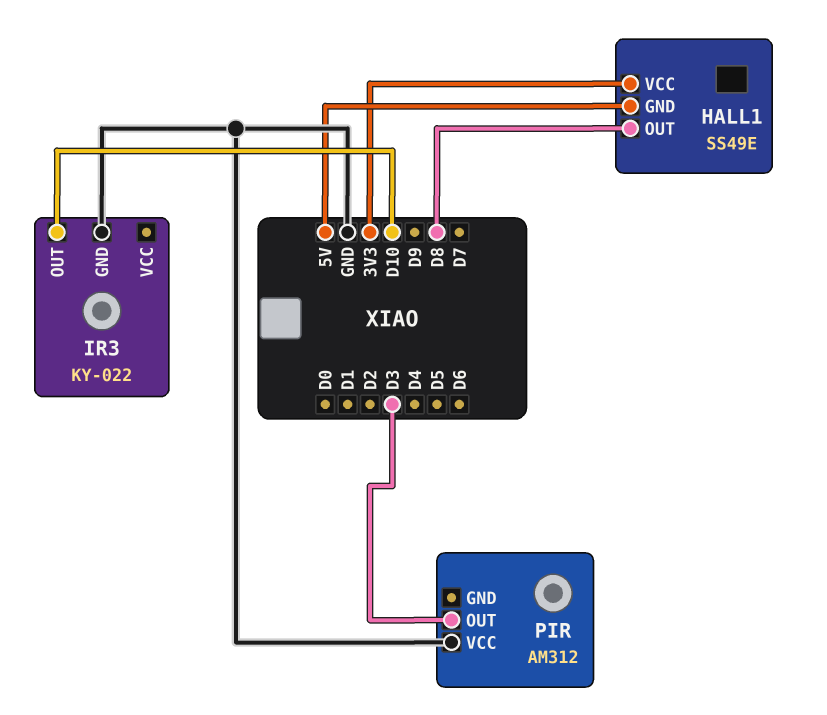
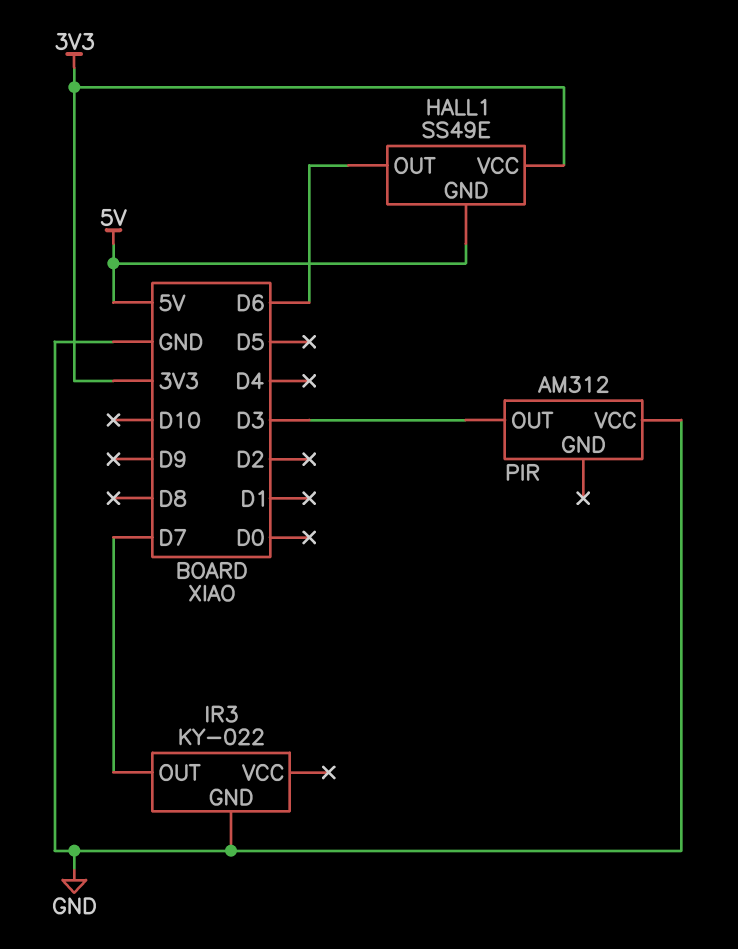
HALL1 pin OUT: D8 -> D6
IR3 pin OUT: D10 -> D7

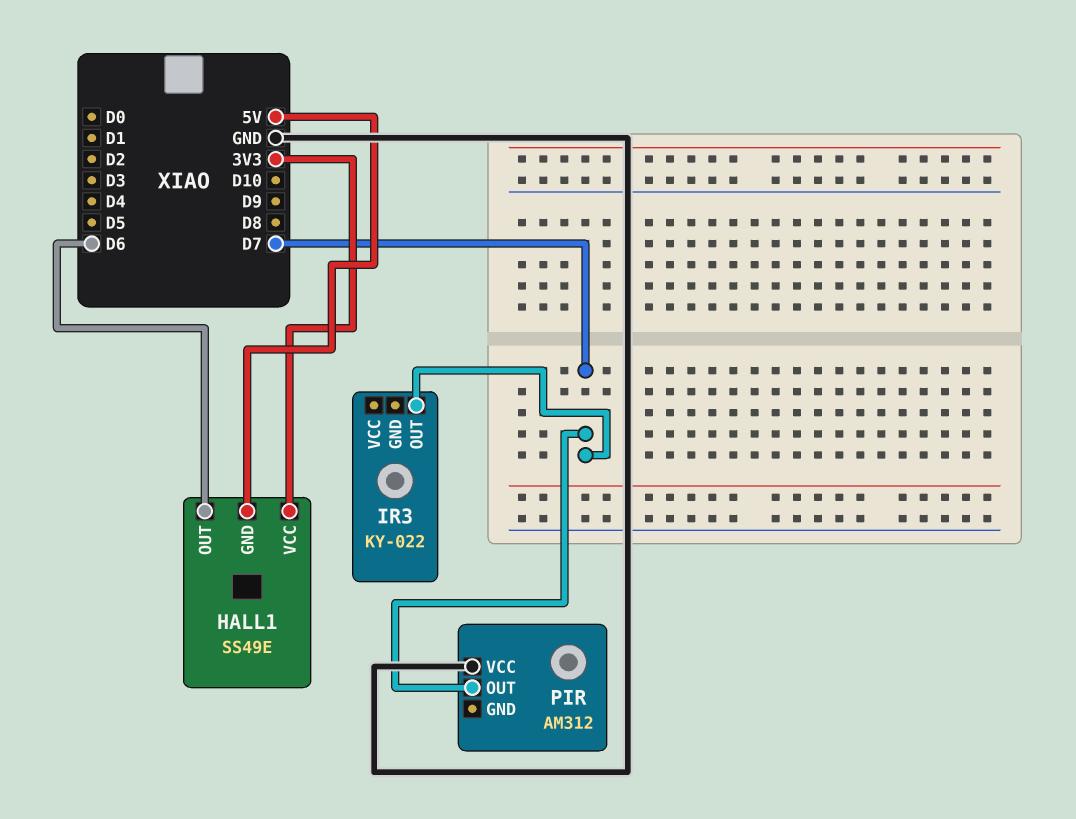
IR3 pin GND: GND -> none
PIR pin OUT: D3 -> D7

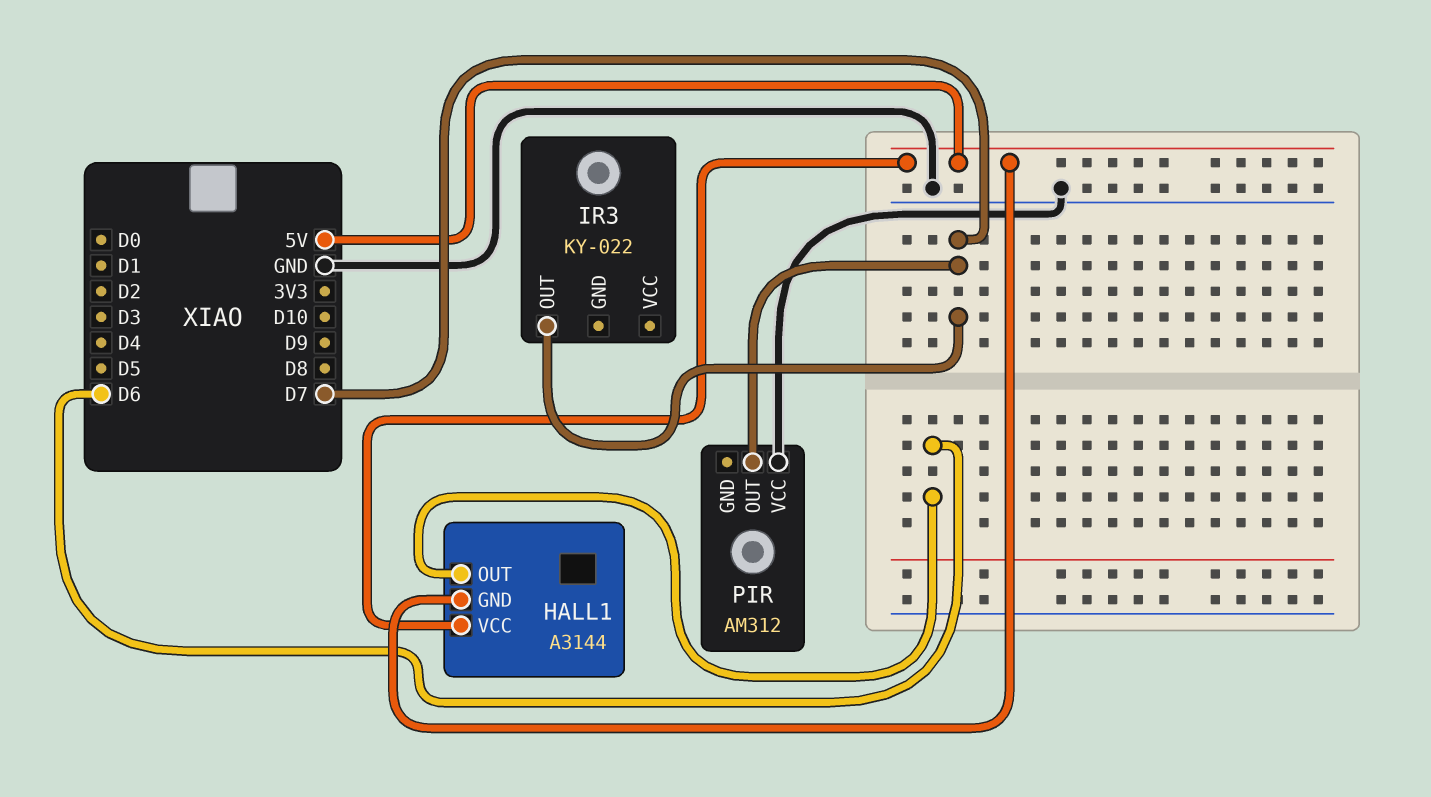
HALL1: SS49E -> A3144
HALL1 pin VCC: 3V3 -> 5V

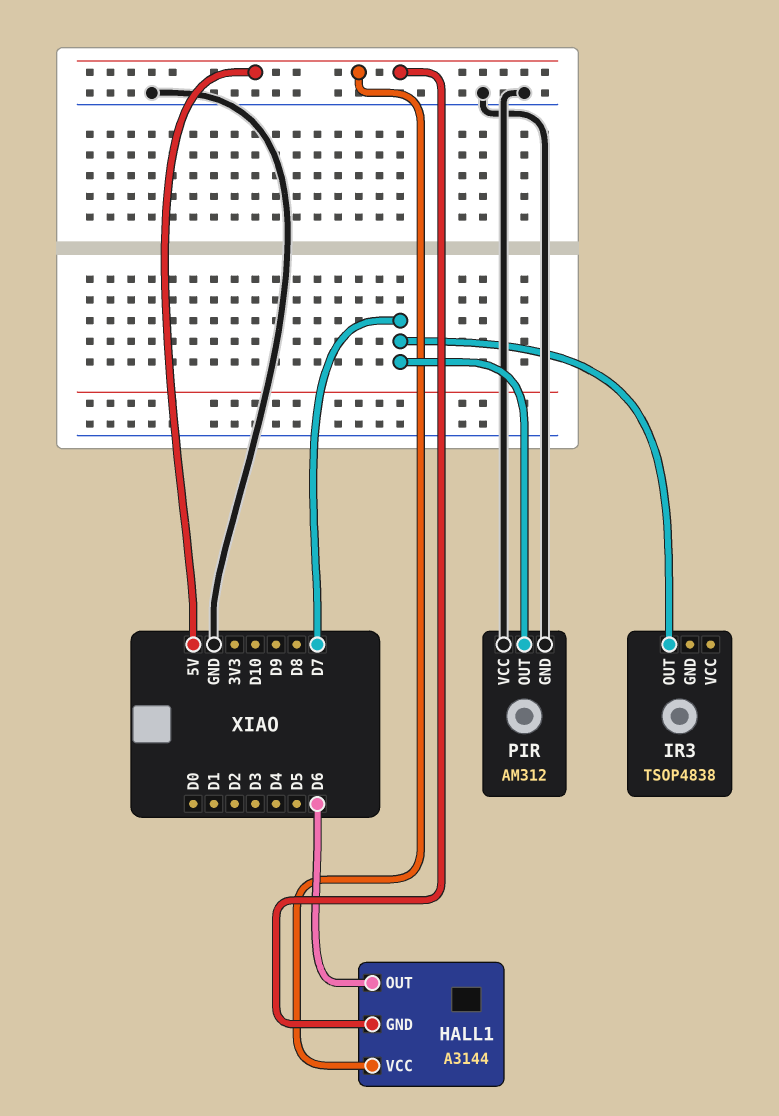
IR3: KY-022 -> TSOP4838
PIR pin GND: none -> GND

